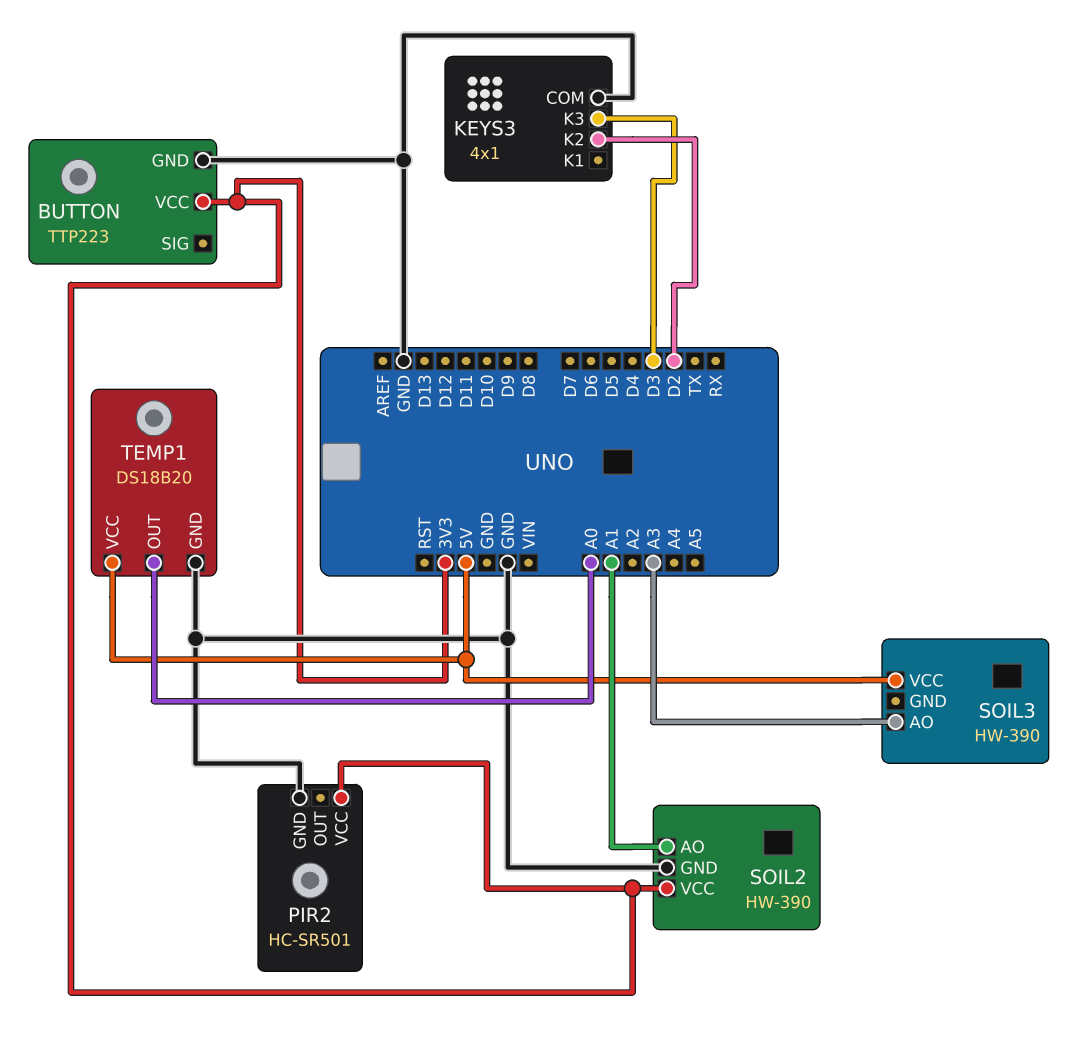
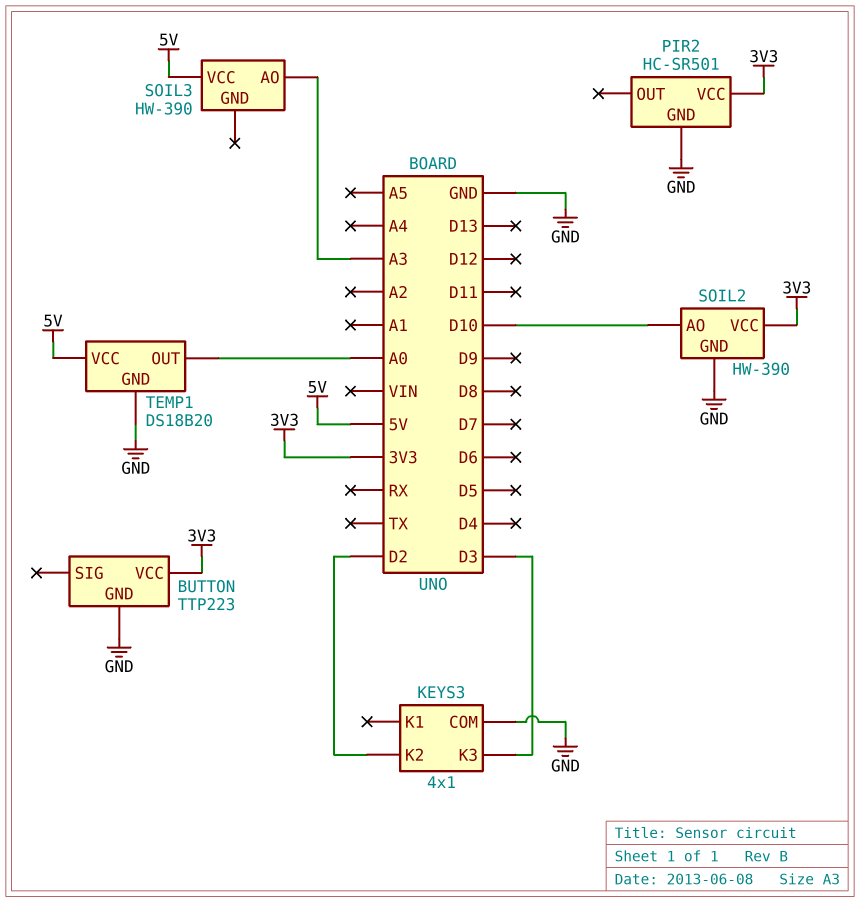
SOIL2 pin AO: A1 -> D10

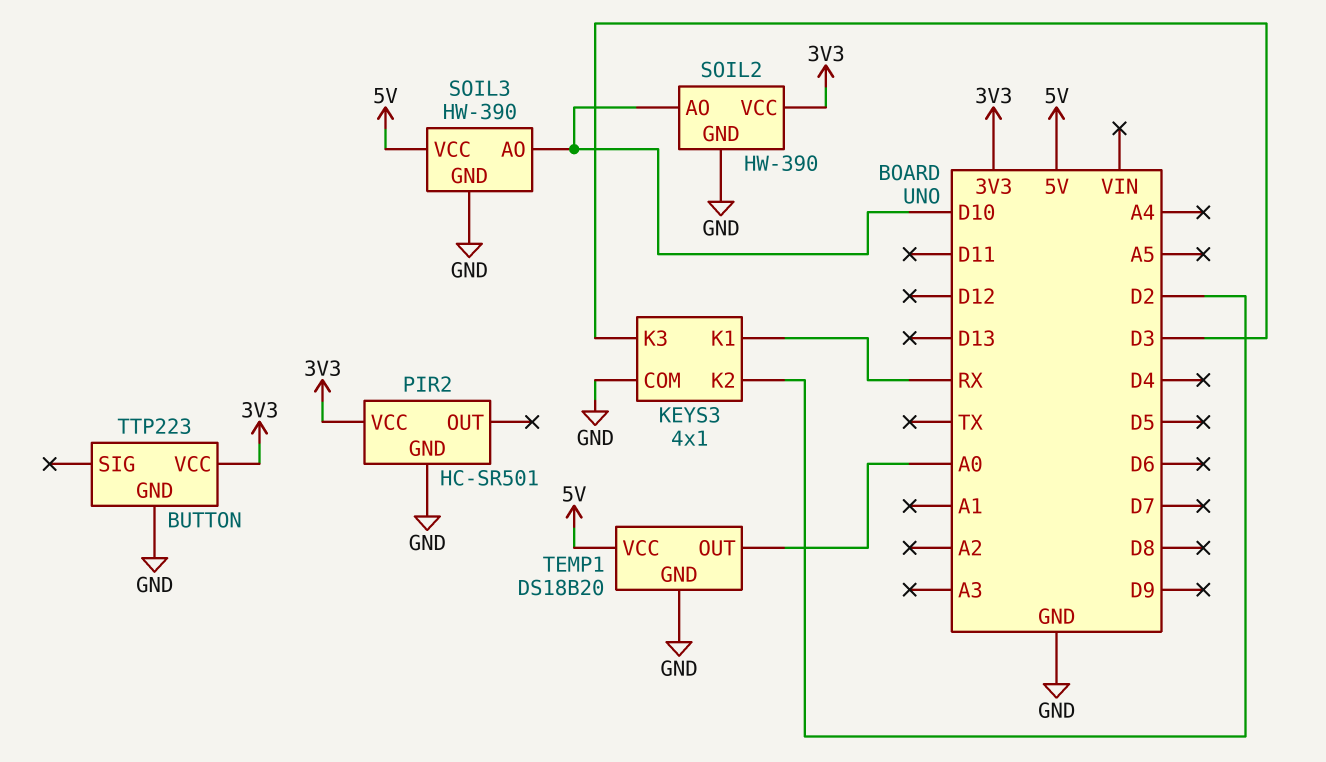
KEYS3 pin K1: none -> RX
SOIL3 pin AO: A3 -> D10
SOIL3 pin GND: none -> GND

